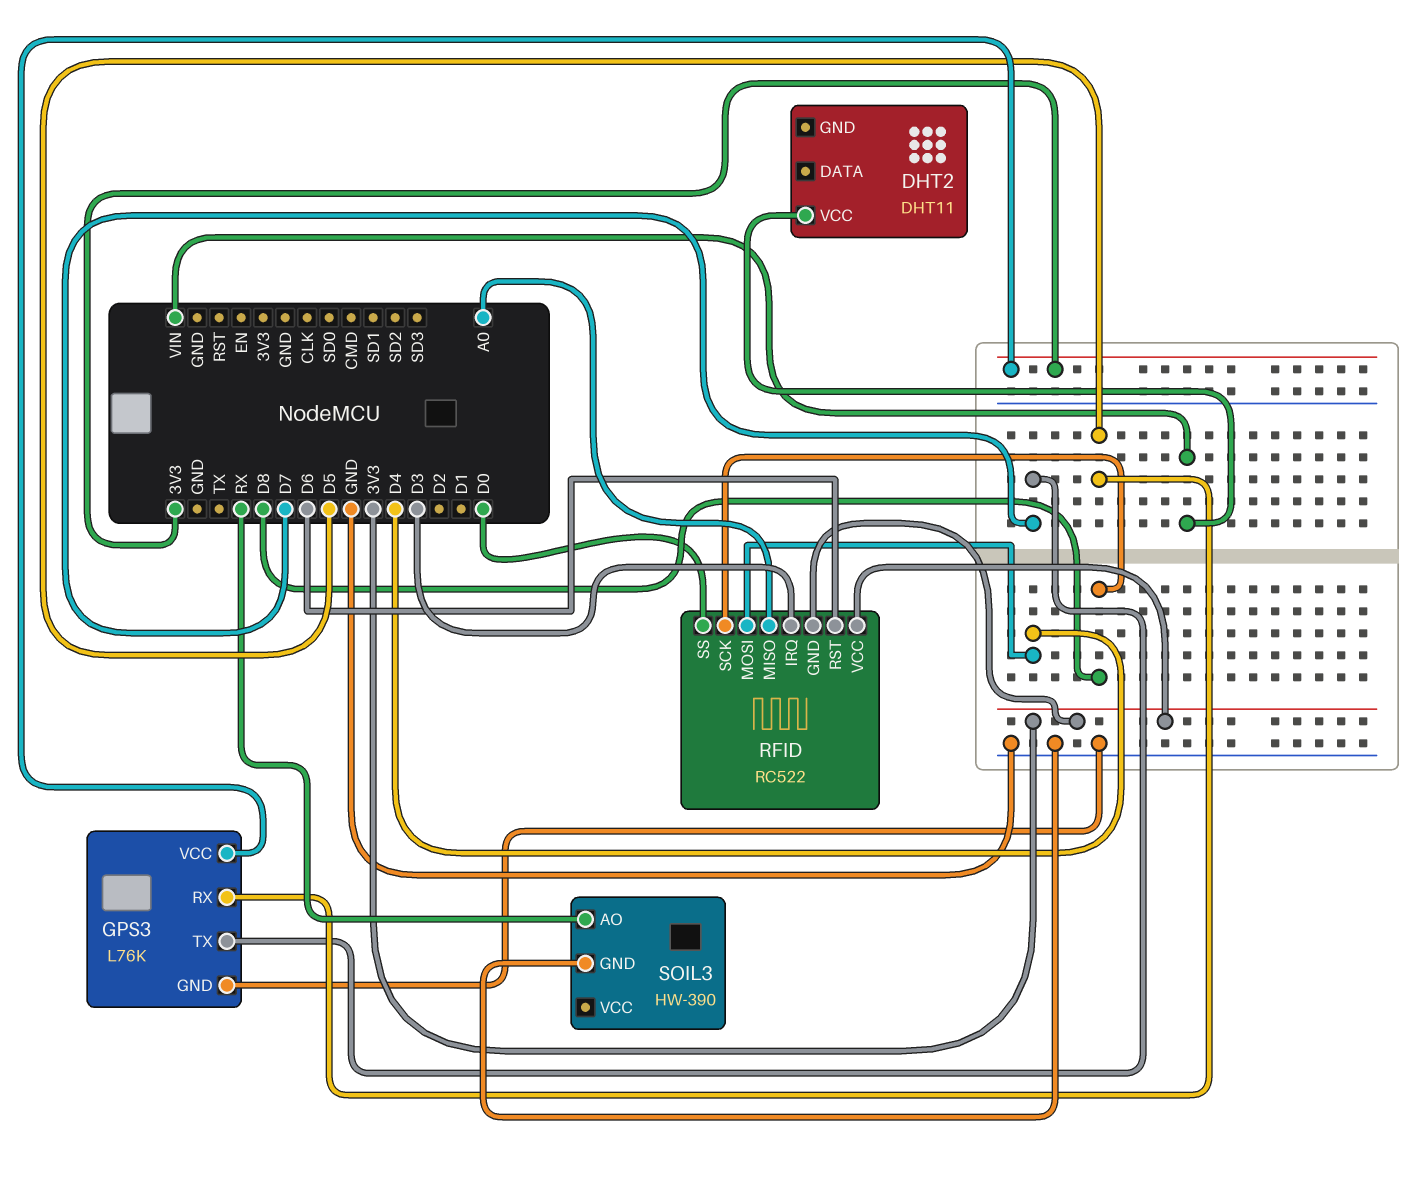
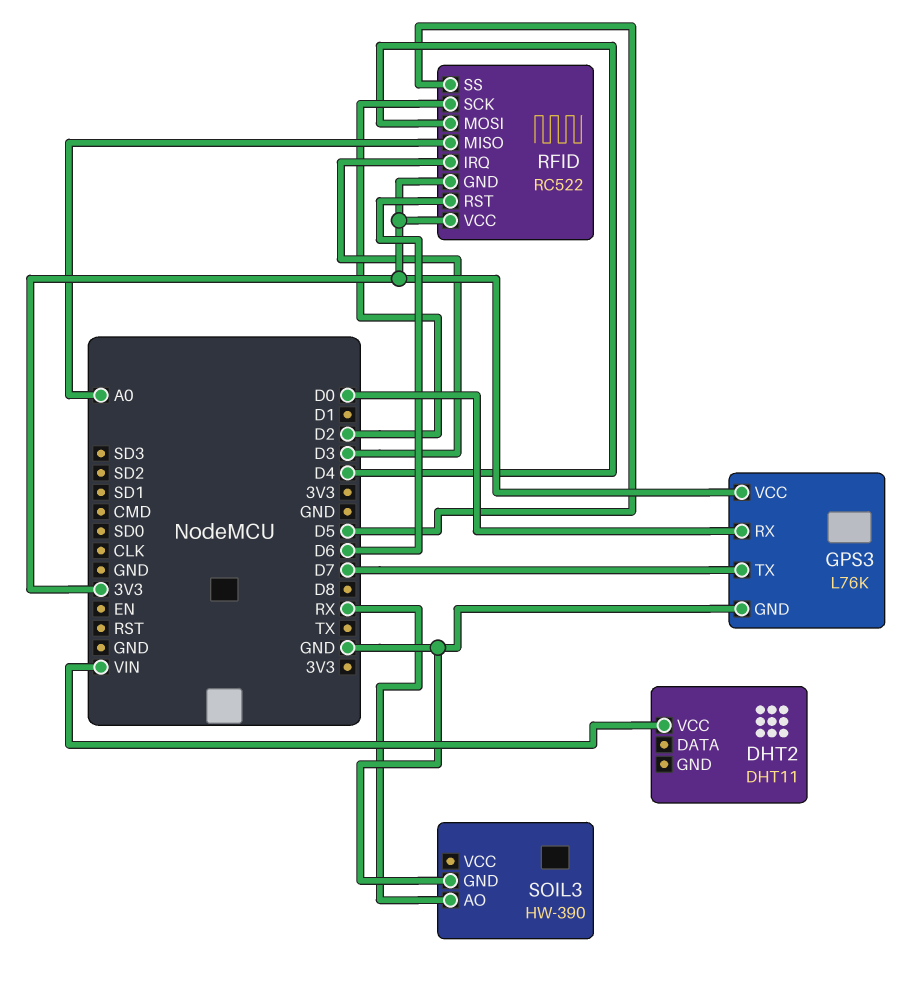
GPS3 pin RX: D5 -> D0
RFID pin SCK: D8 -> D2
RFID pin SS: D0 -> D5

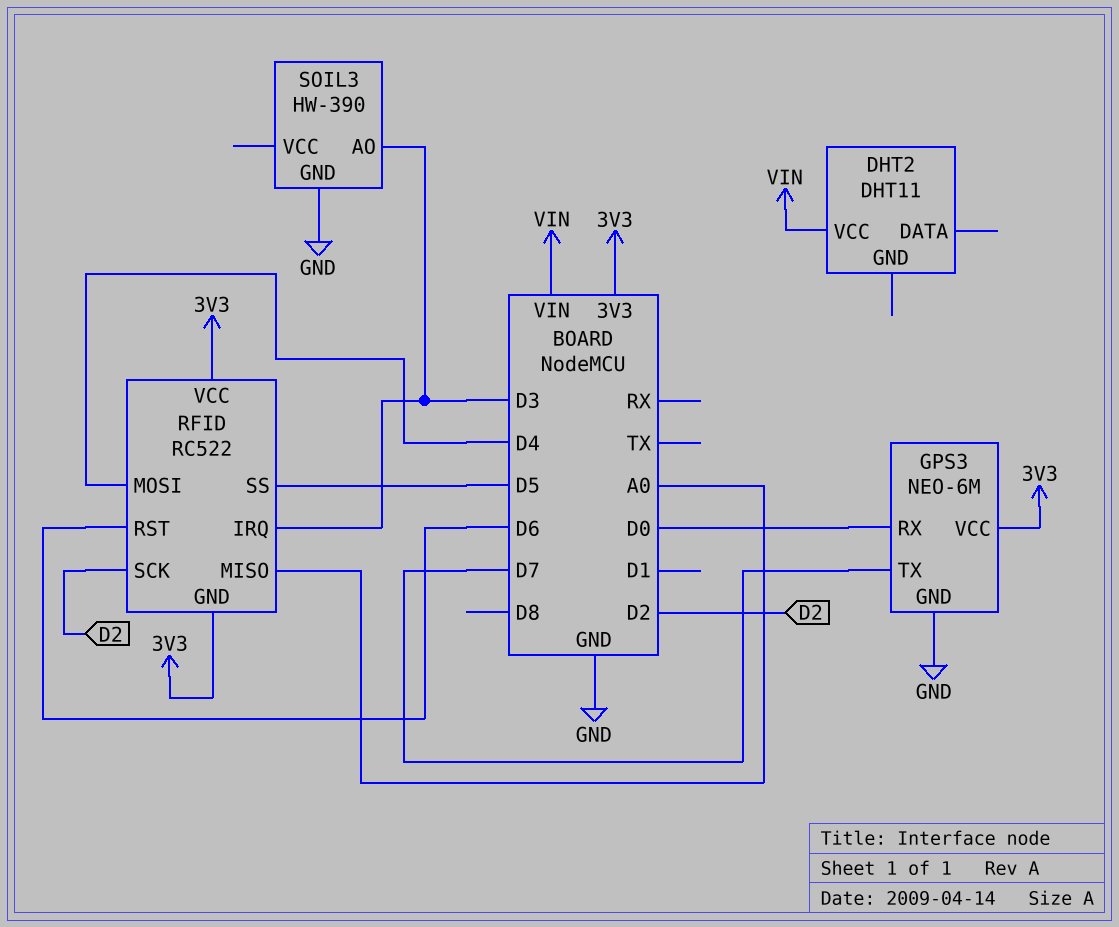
GPS3: L76K -> NEO-6M
SOIL3 pin AO: RX -> D3

